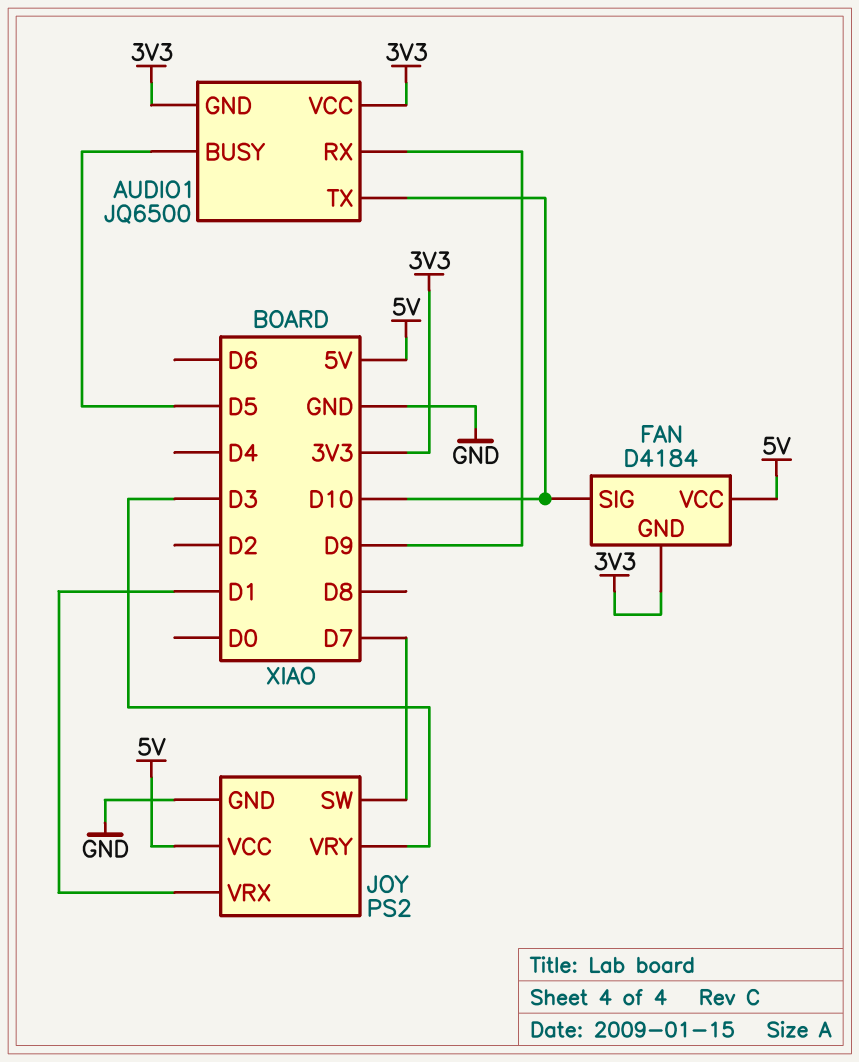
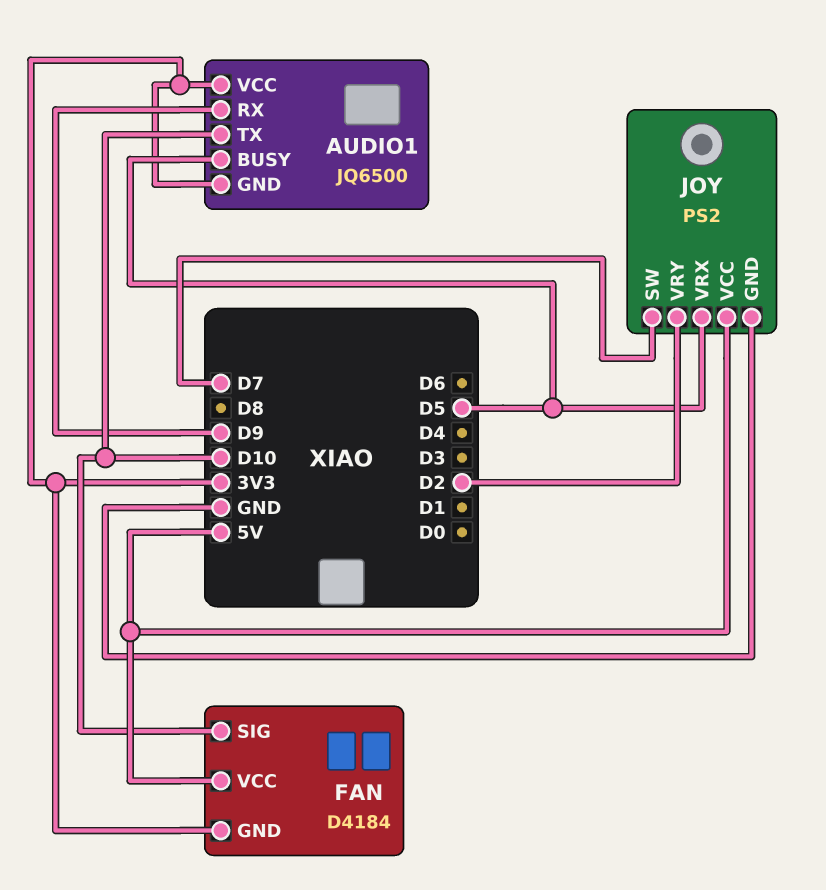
JOY pin VRX: D1 -> D5
JOY pin VRY: D3 -> D2

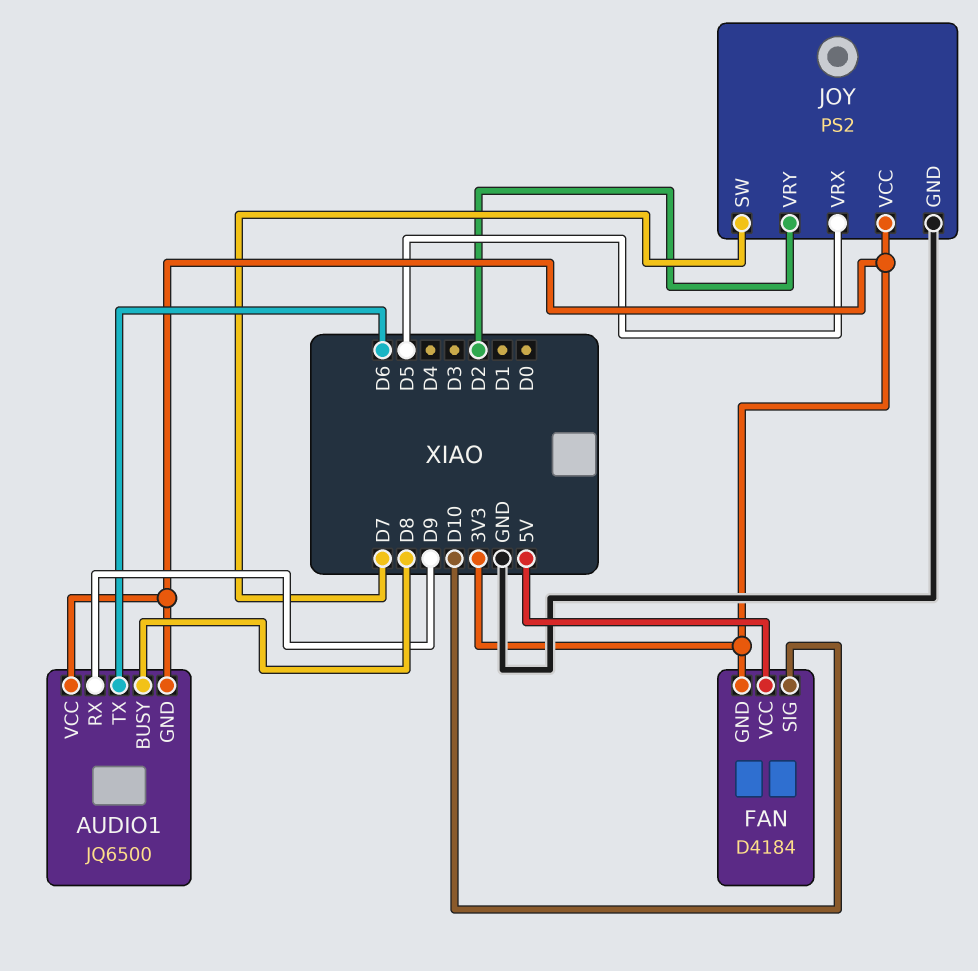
AUDIO1 pin BUSY: D5 -> D8
AUDIO1 pin TX: D10 -> D6
JOY pin VCC: 5V -> 3V3

